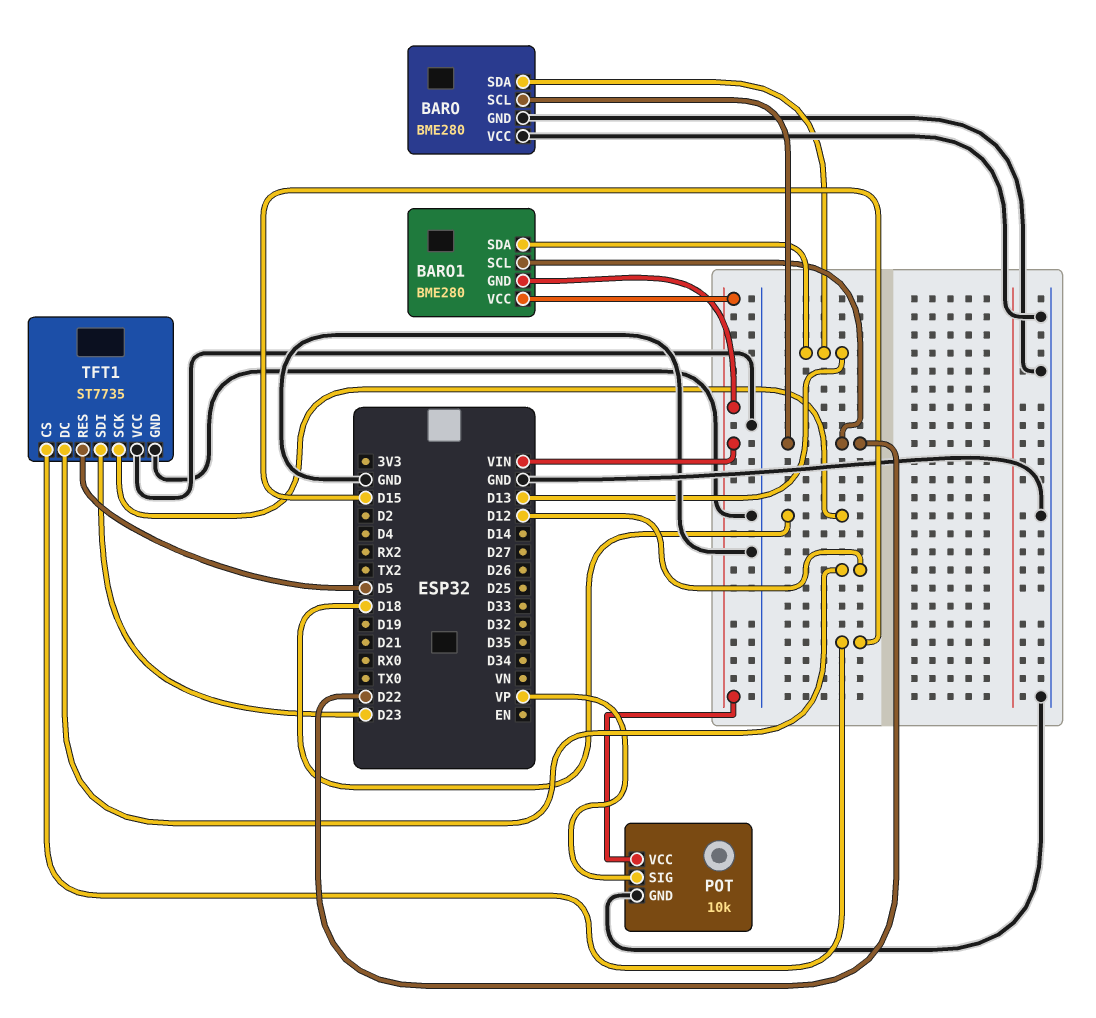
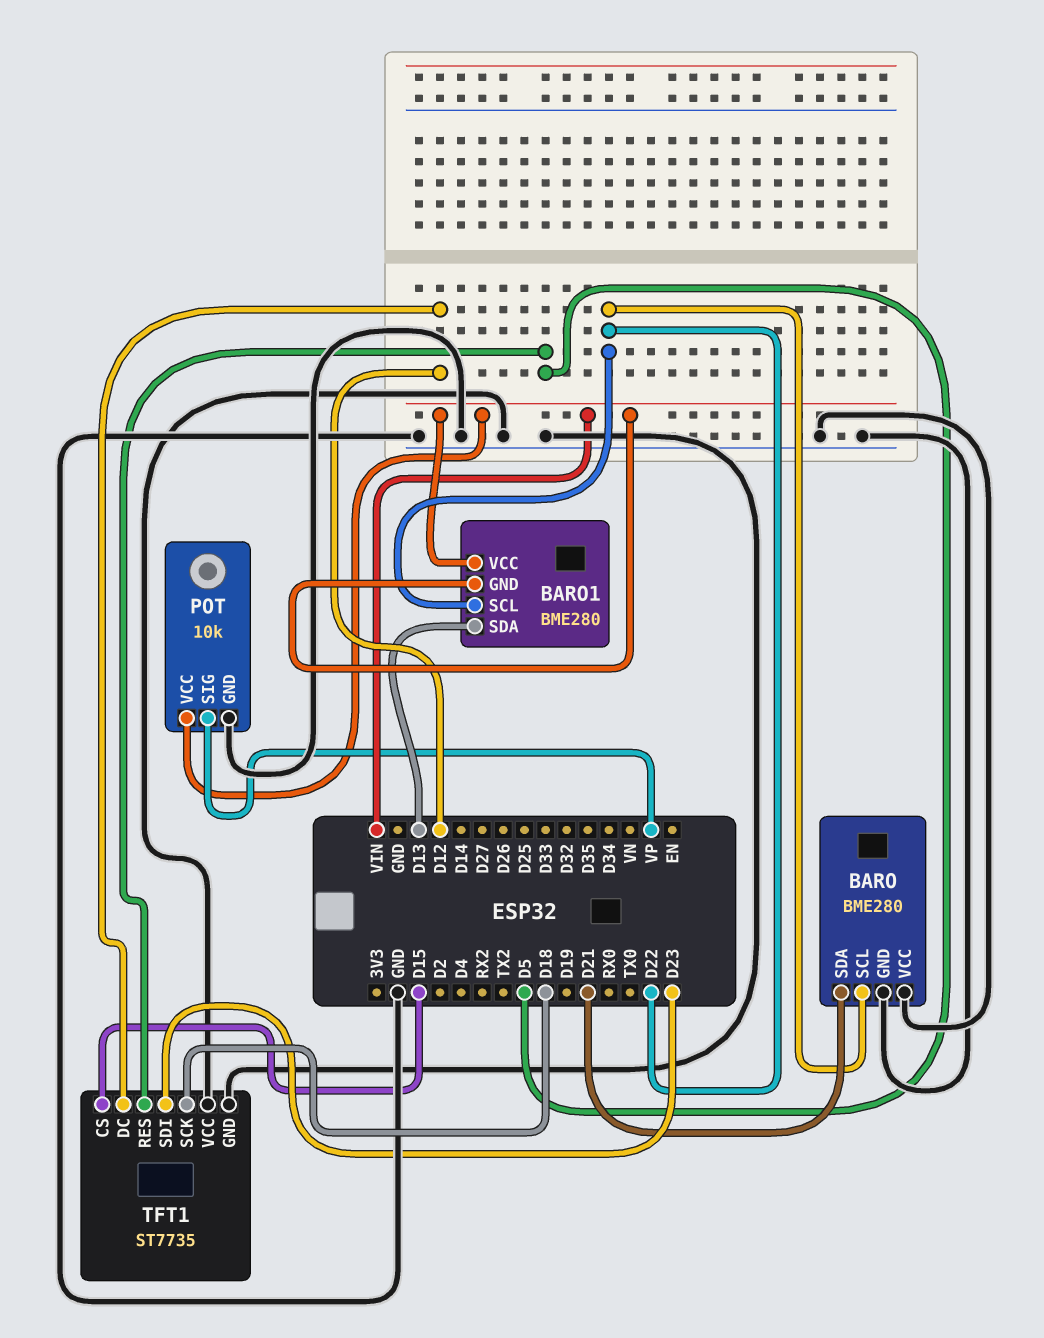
BARO pin SDA: D13 -> D21

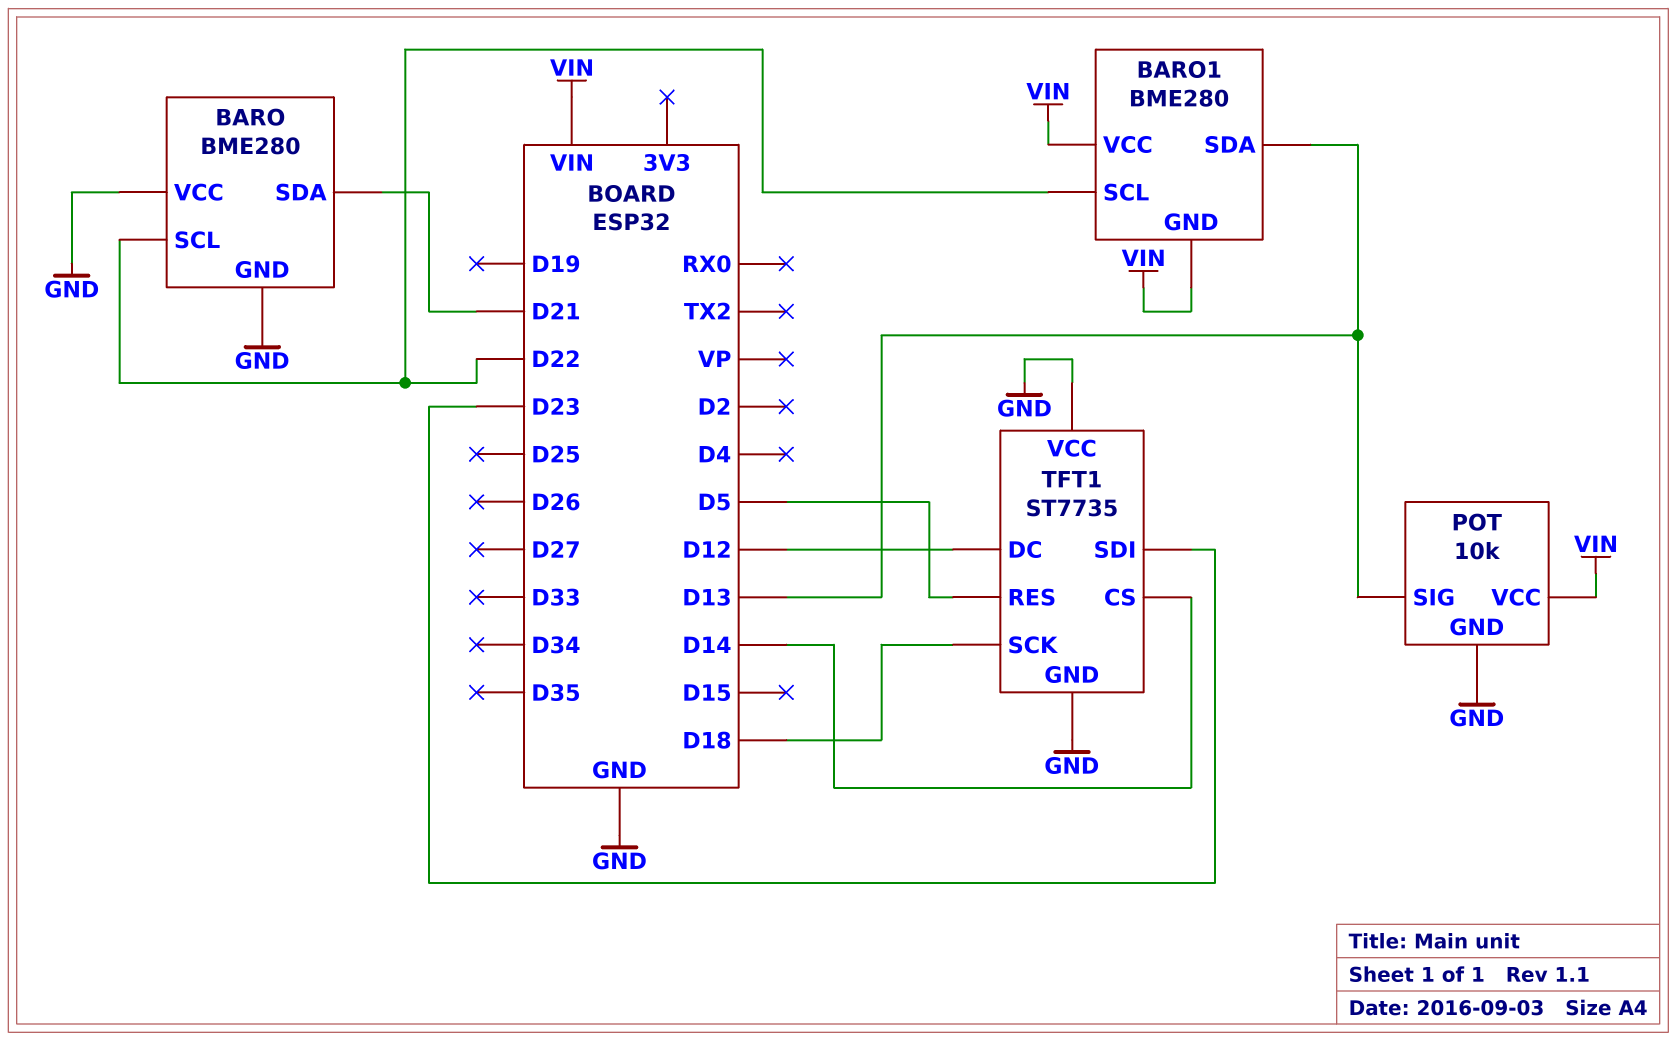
POT pin SIG: VP -> D13
TFT1 pin CS: D15 -> D14

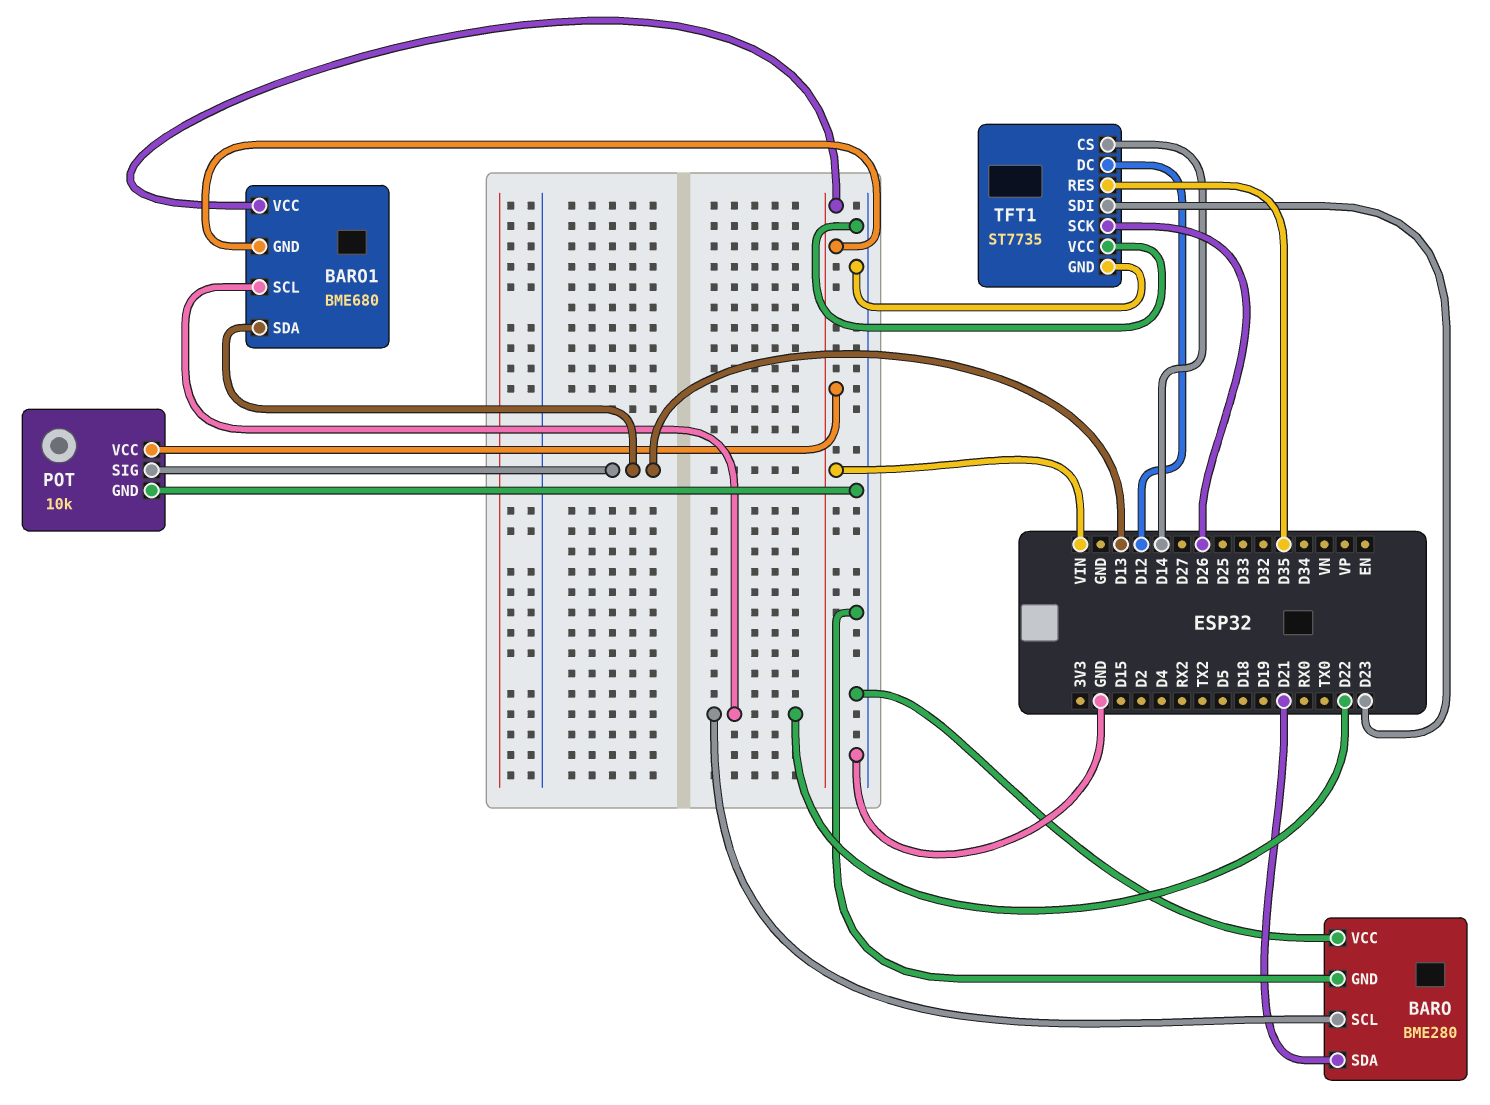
BARO1: BME280 -> BME680
TFT1 pin RES: D5 -> D35
TFT1 pin SCK: D18 -> D26

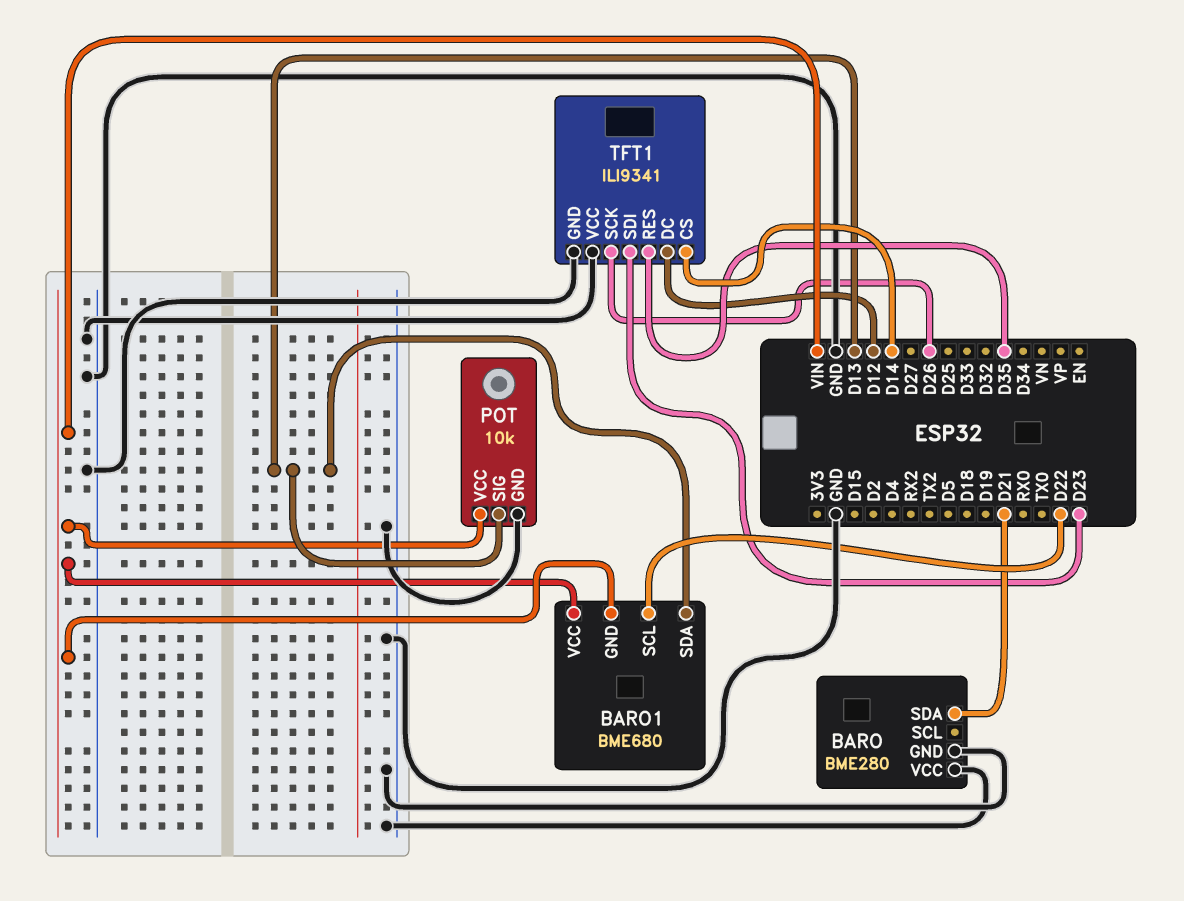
BARO pin SCL: D22 -> none
TFT1: ST7735 -> ILI9341

